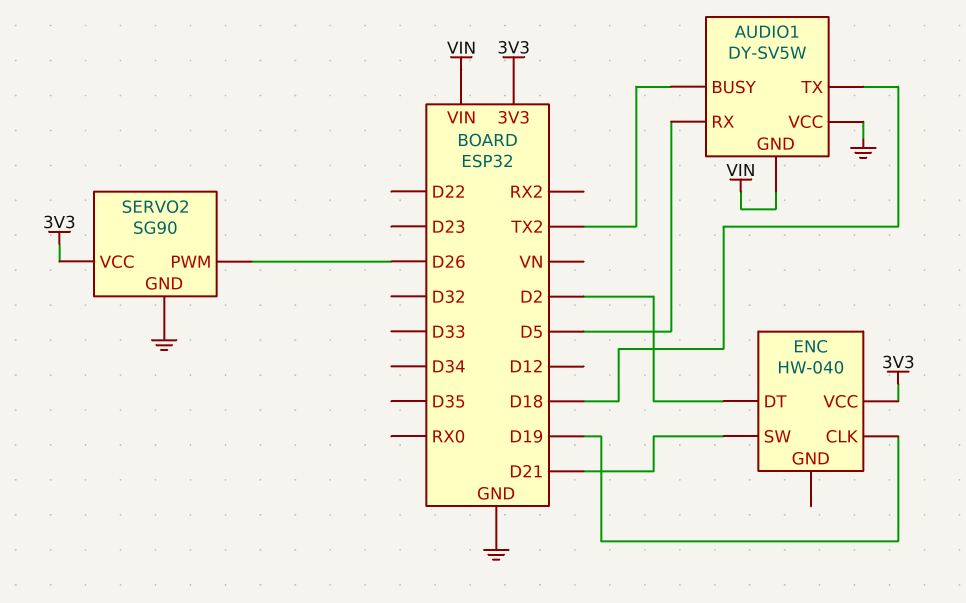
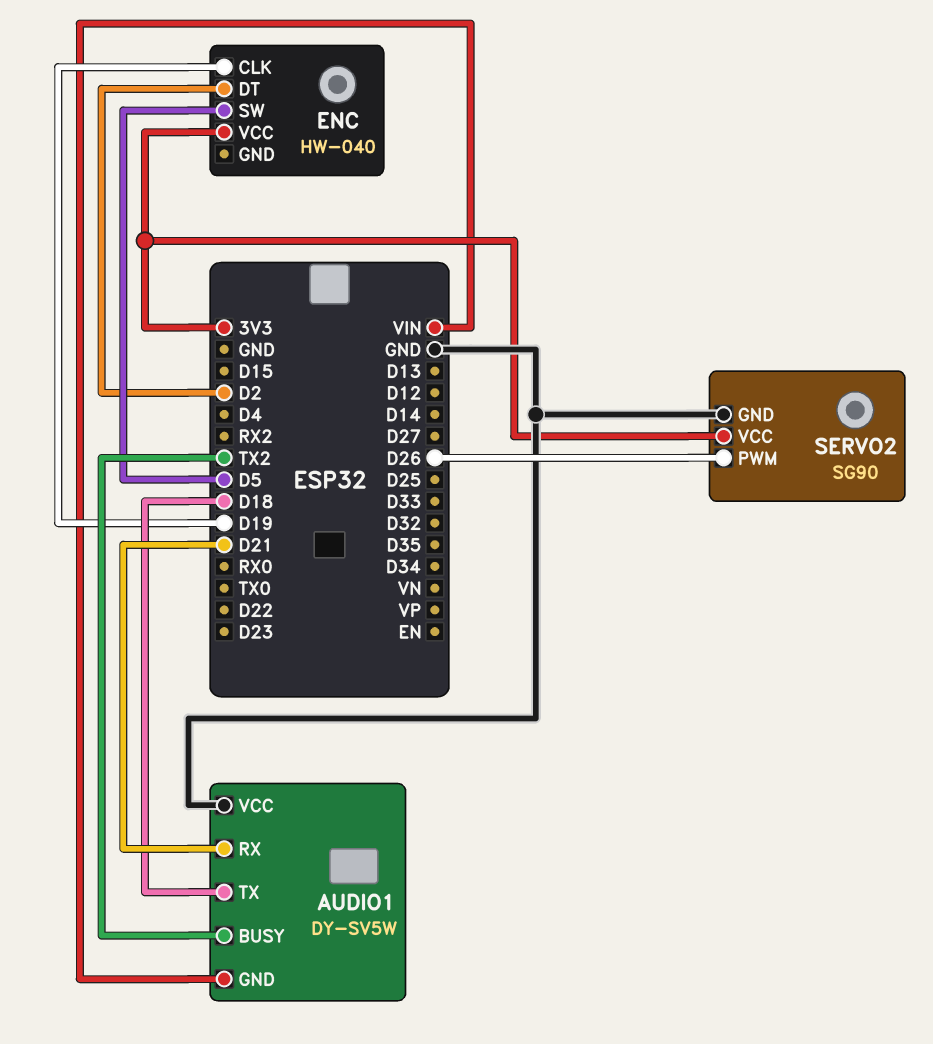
AUDIO1 pin RX: D5 -> D21
ENC pin SW: D21 -> D5

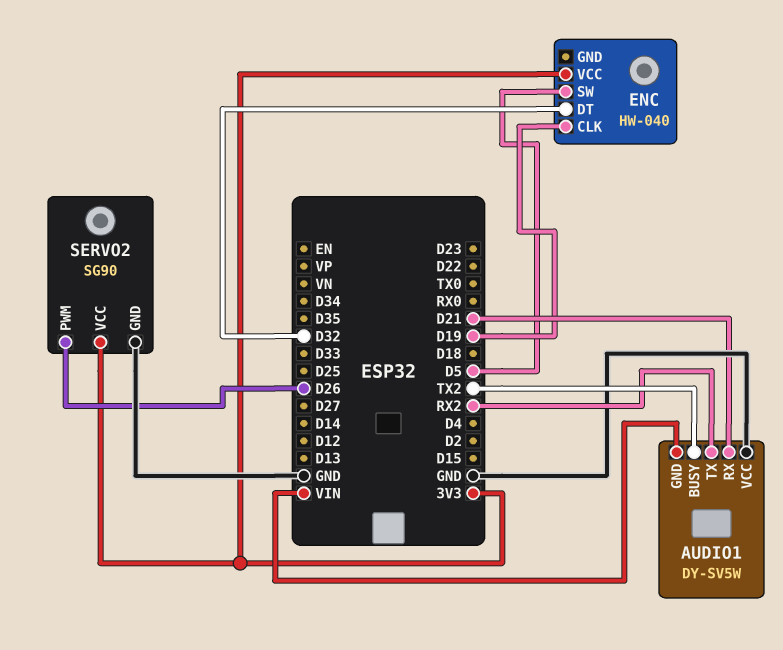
AUDIO1 pin TX: D18 -> RX2
ENC pin DT: D2 -> D32

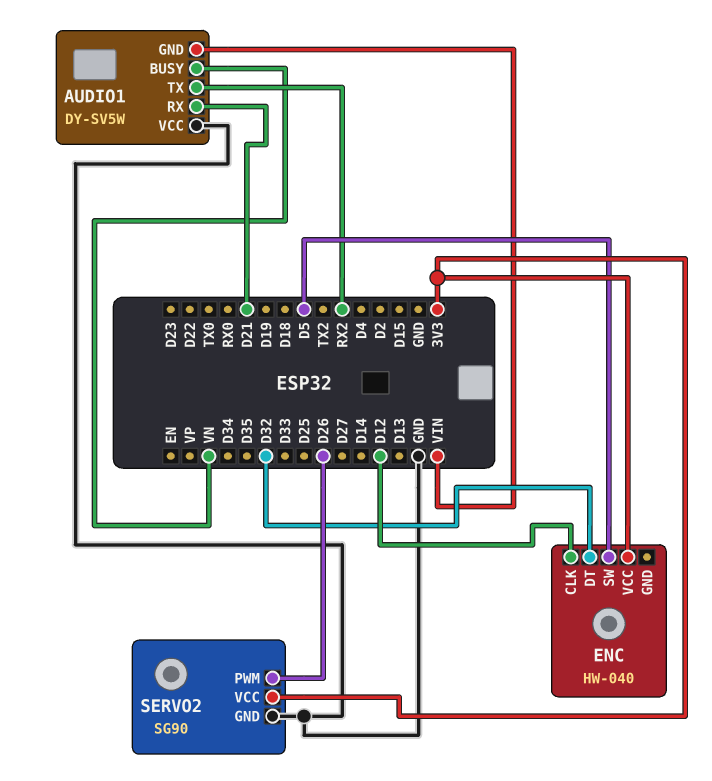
AUDIO1 pin BUSY: TX2 -> VN
ENC pin CLK: D19 -> D12

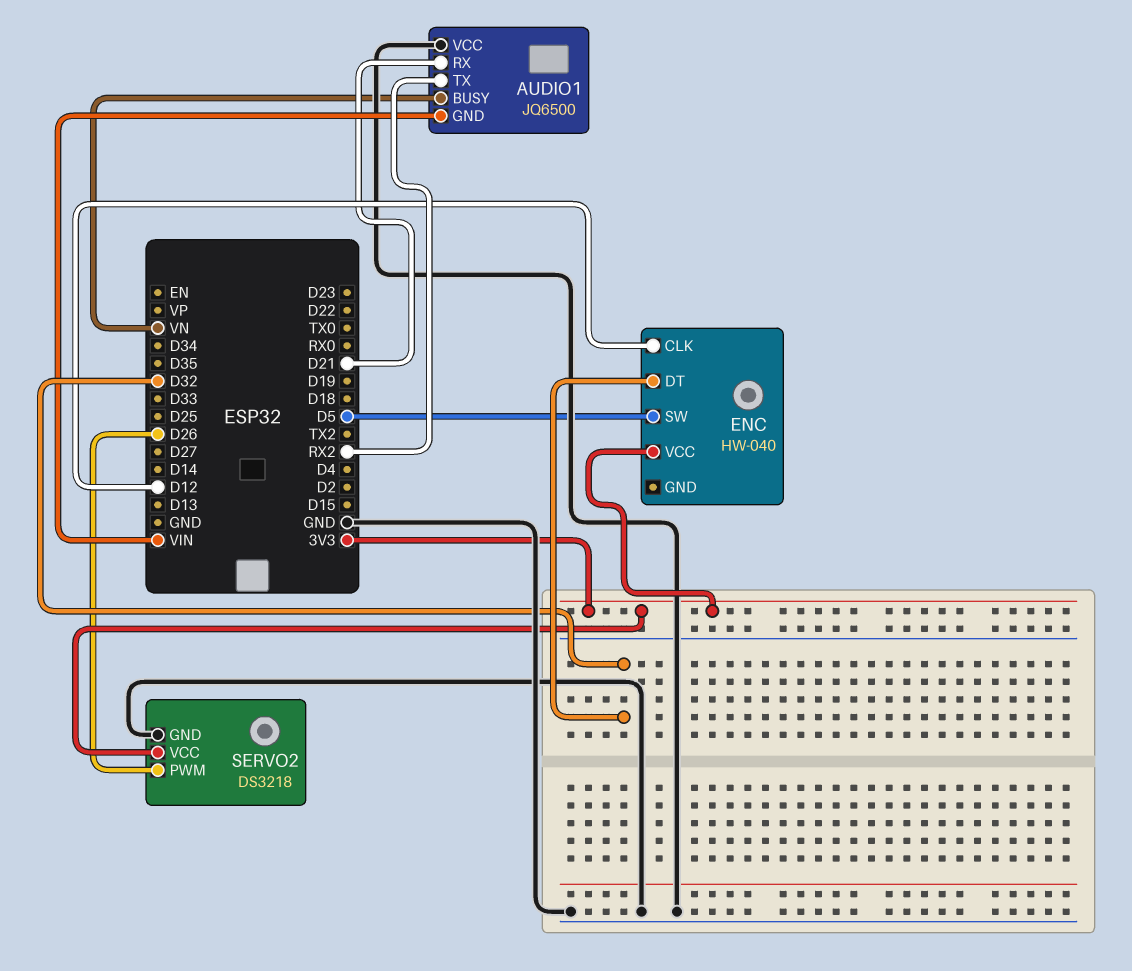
AUDIO1: DY-SV5W -> JQ6500
SERVO2: SG90 -> DS3218

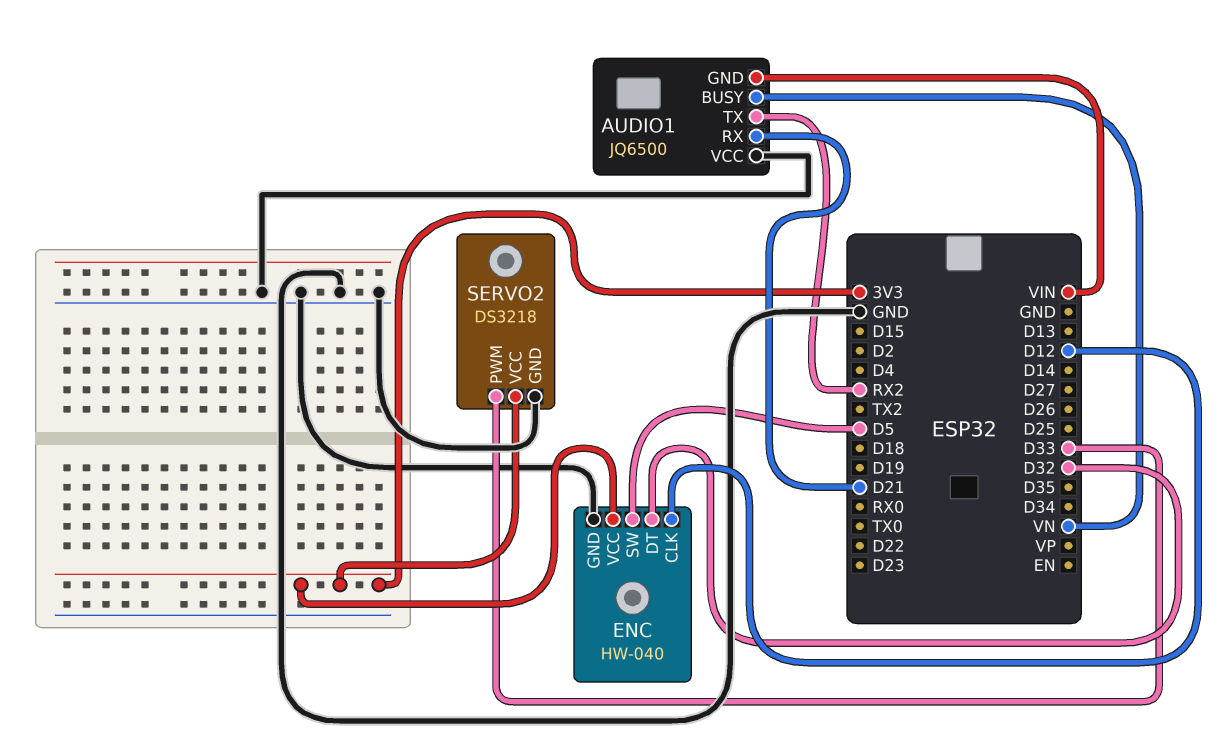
ENC pin GND: none -> GND
SERVO2 pin PWM: D26 -> D33

